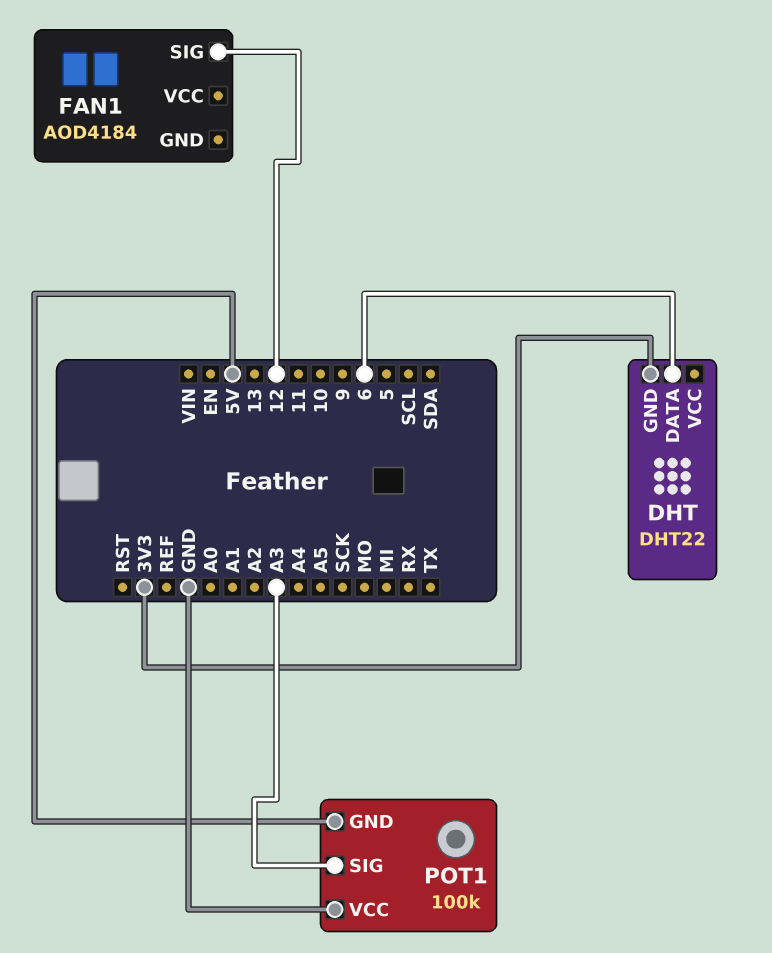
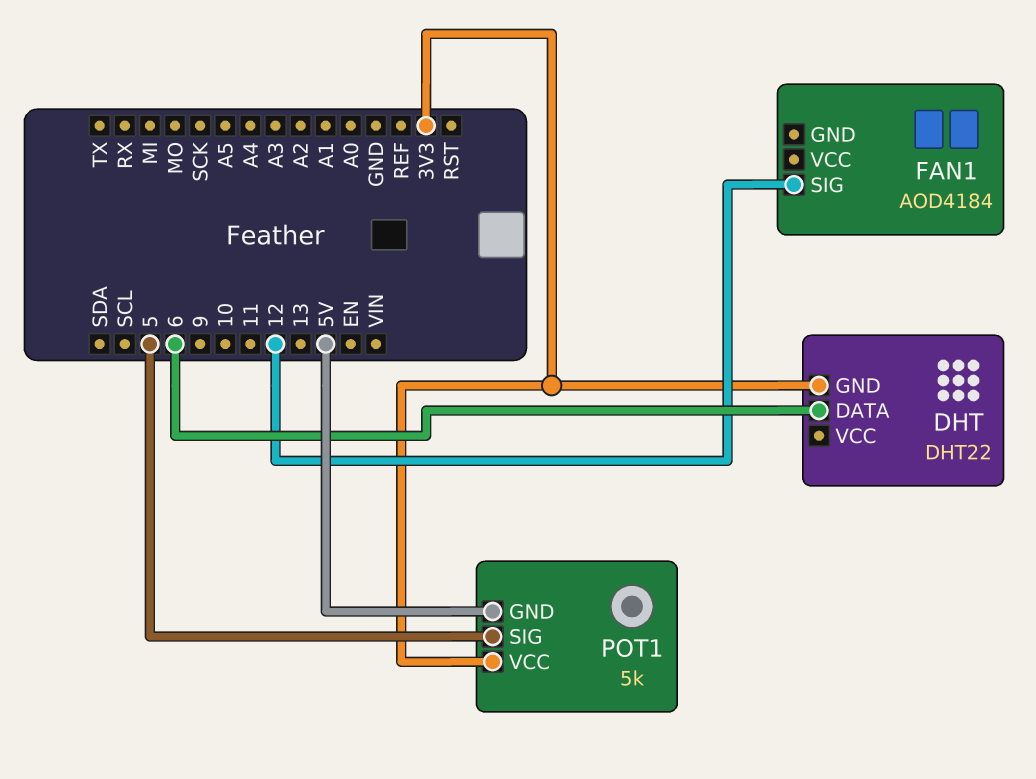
POT1: 100k -> 5k
POT1 pin SIG: A3 -> 5
POT1 pin VCC: GND -> 3V3

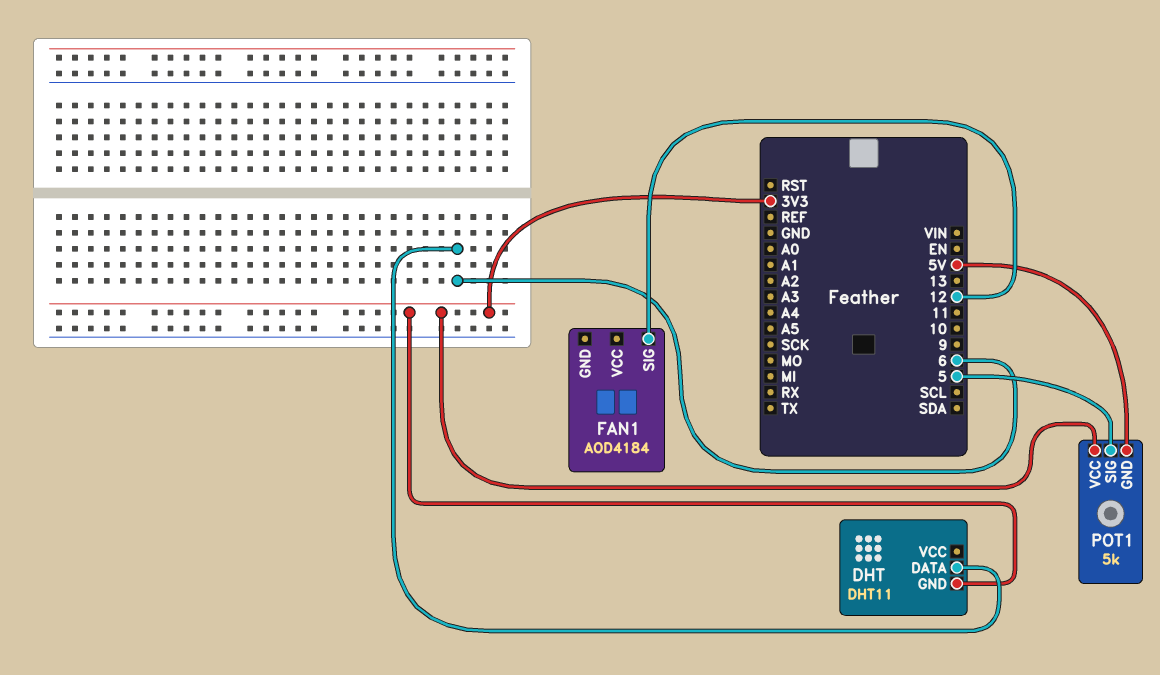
DHT: DHT22 -> DHT11

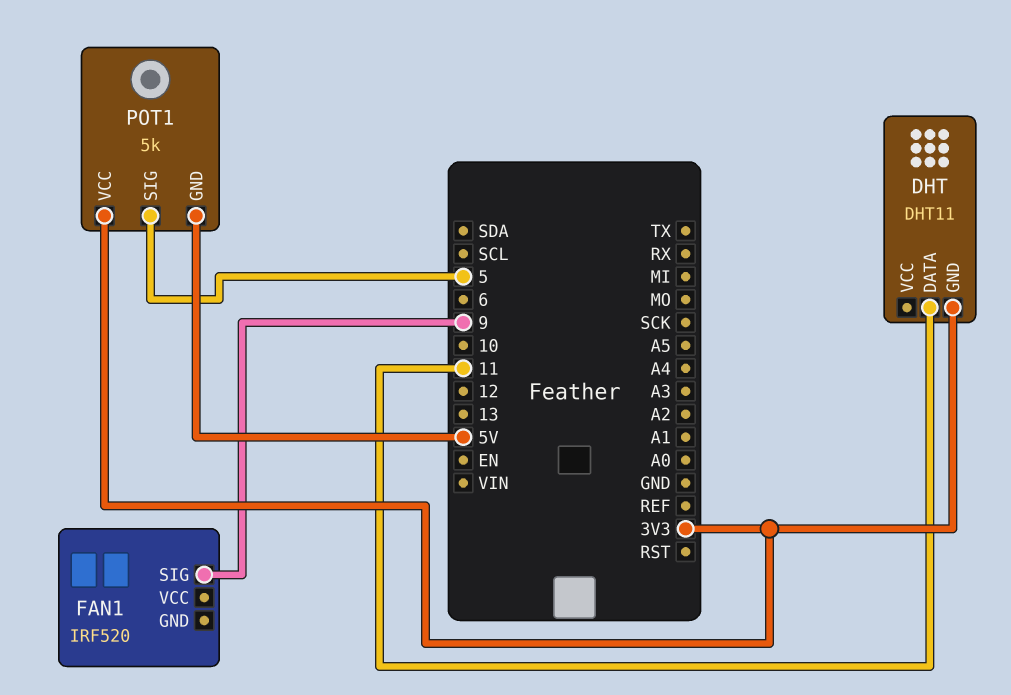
DHT pin DATA: 6 -> 11
FAN1: AOD4184 -> IRF520
FAN1 pin SIG: 12 -> 9

